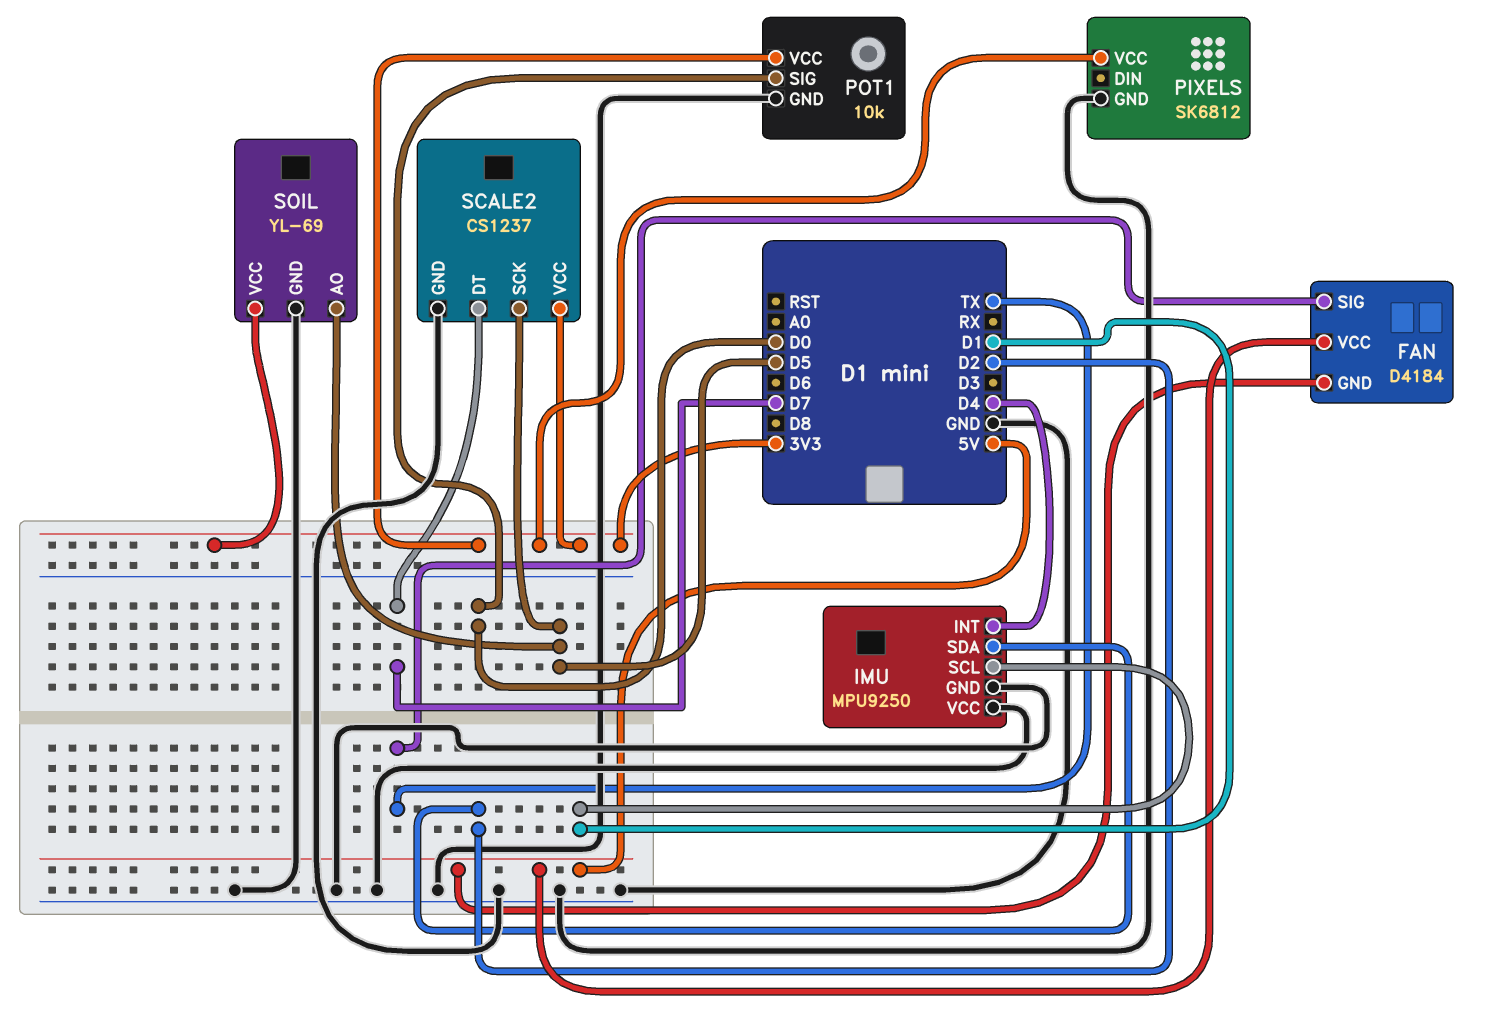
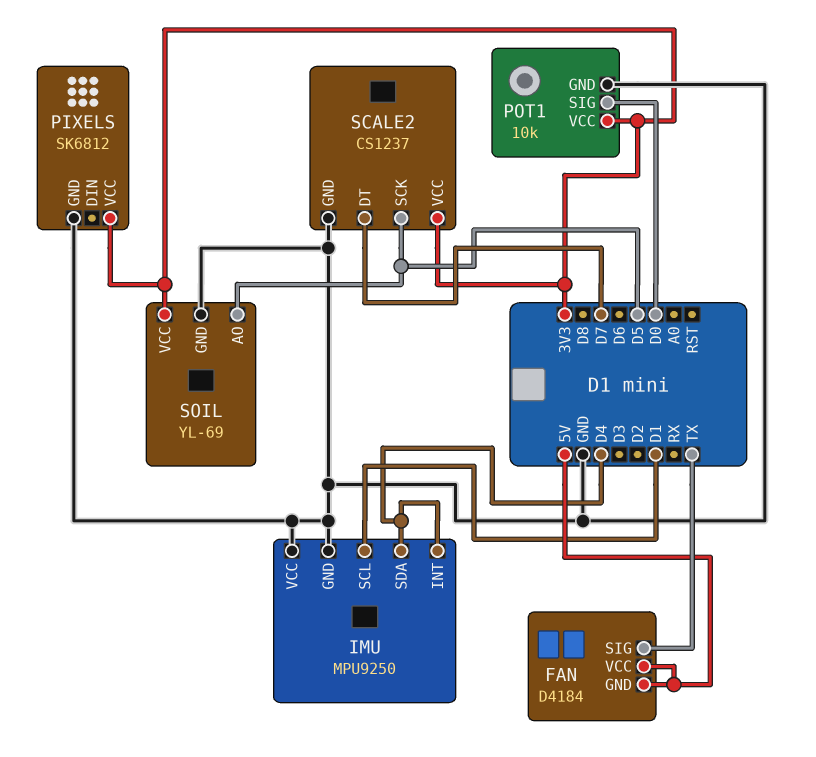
IMU pin SDA: D2 -> D4

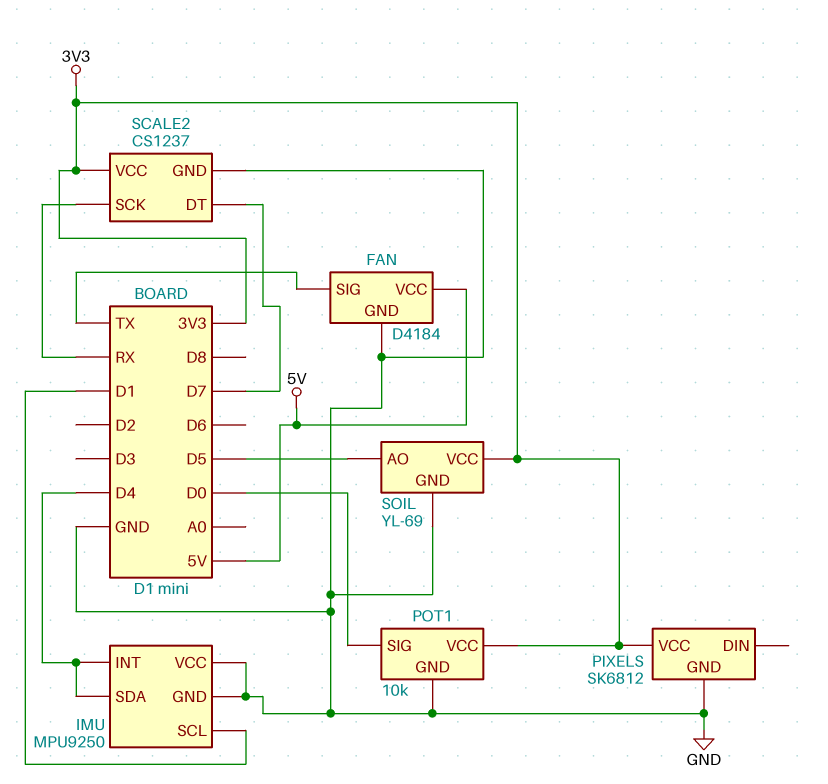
FAN pin GND: 5V -> GND
SCALE2 pin SCK: D5 -> RX

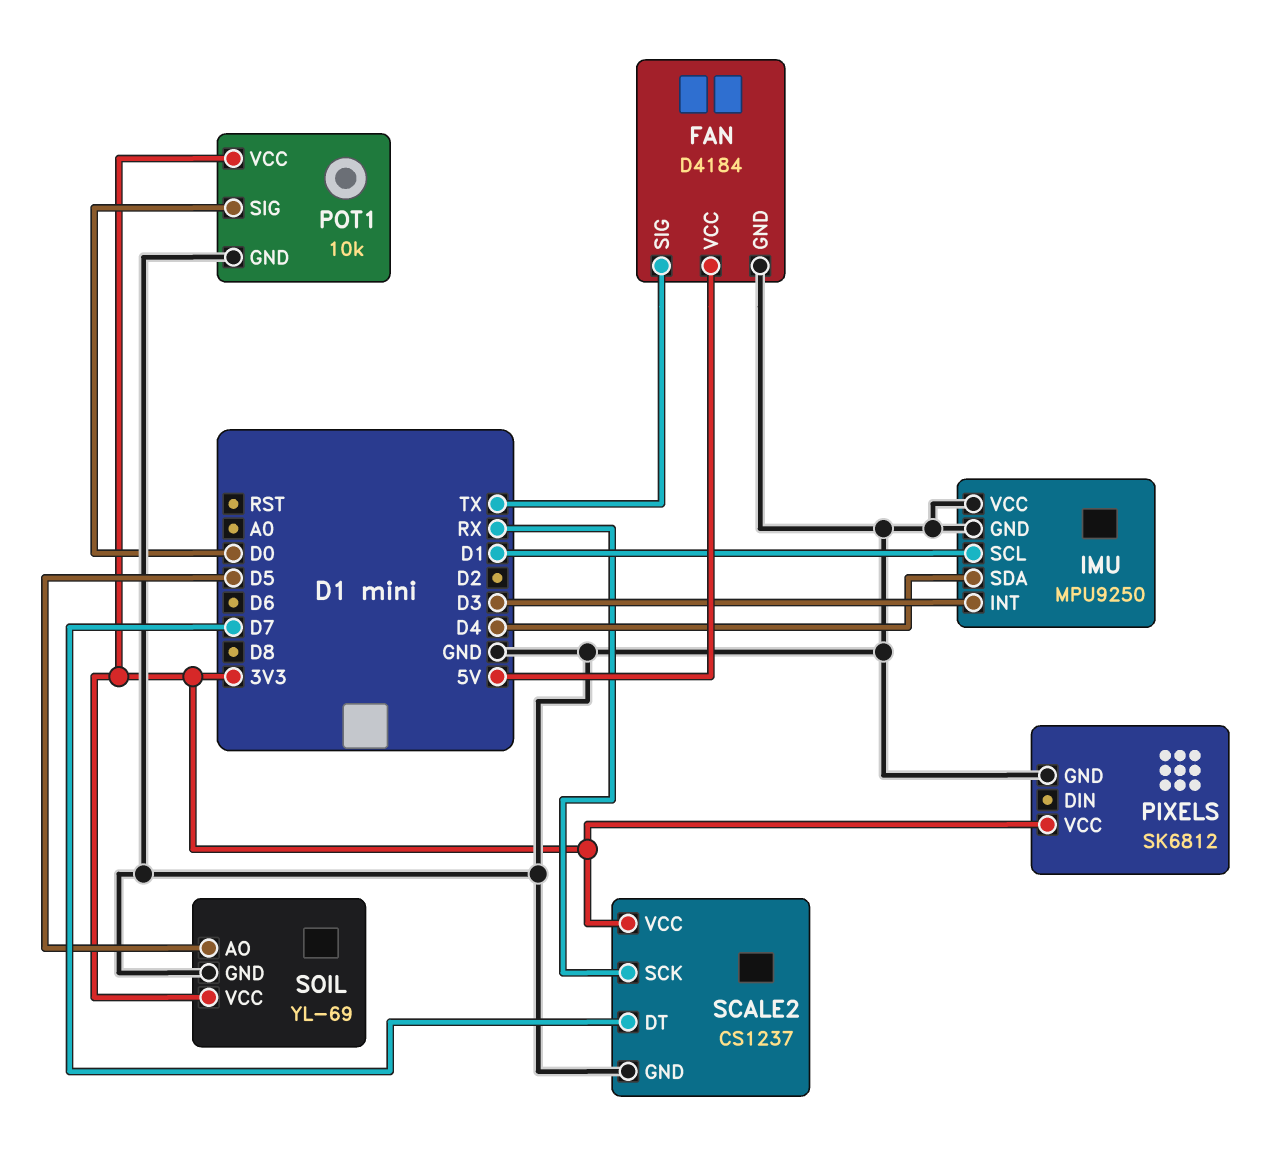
IMU pin INT: D4 -> D3

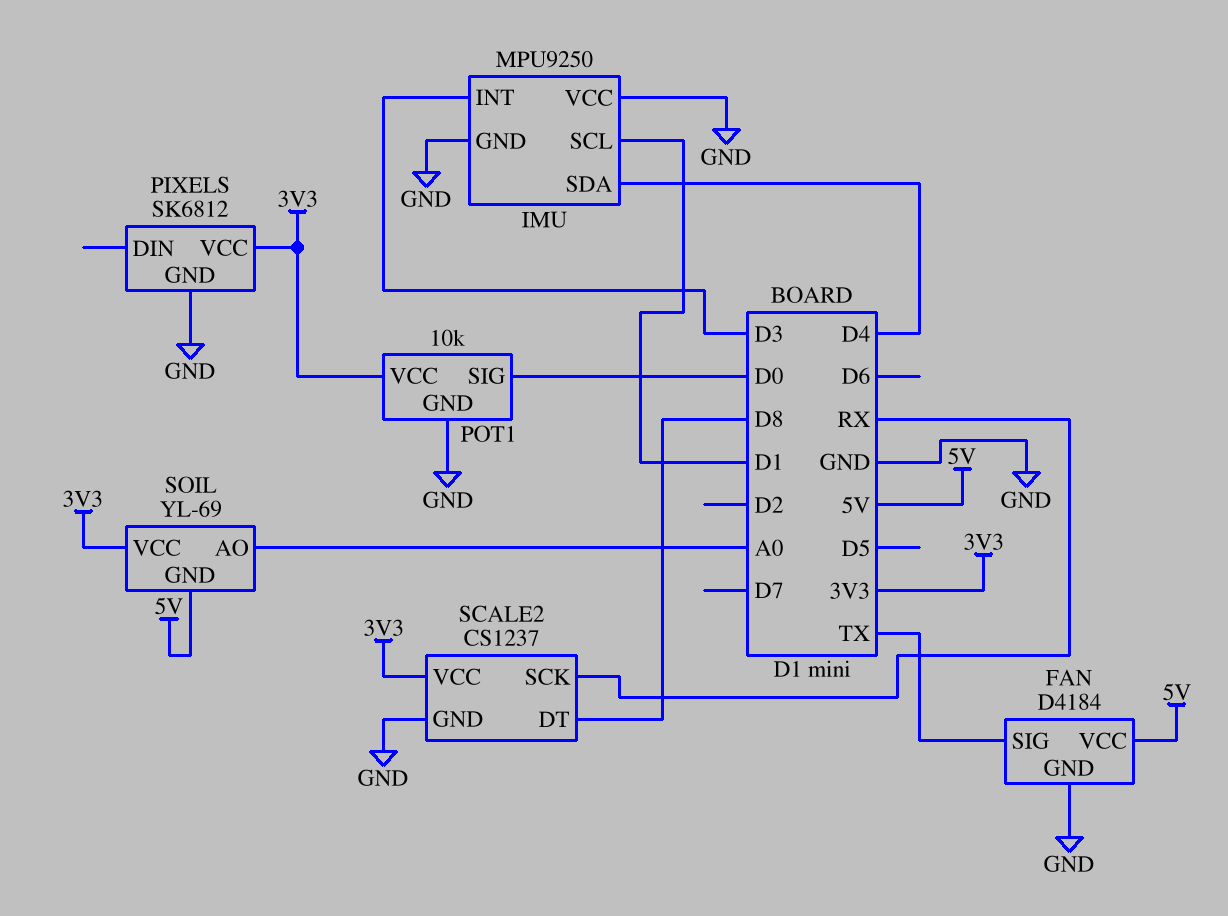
SCALE2 pin DT: D7 -> D8
SOIL pin AO: D5 -> A0
SOIL pin GND: GND -> 5V

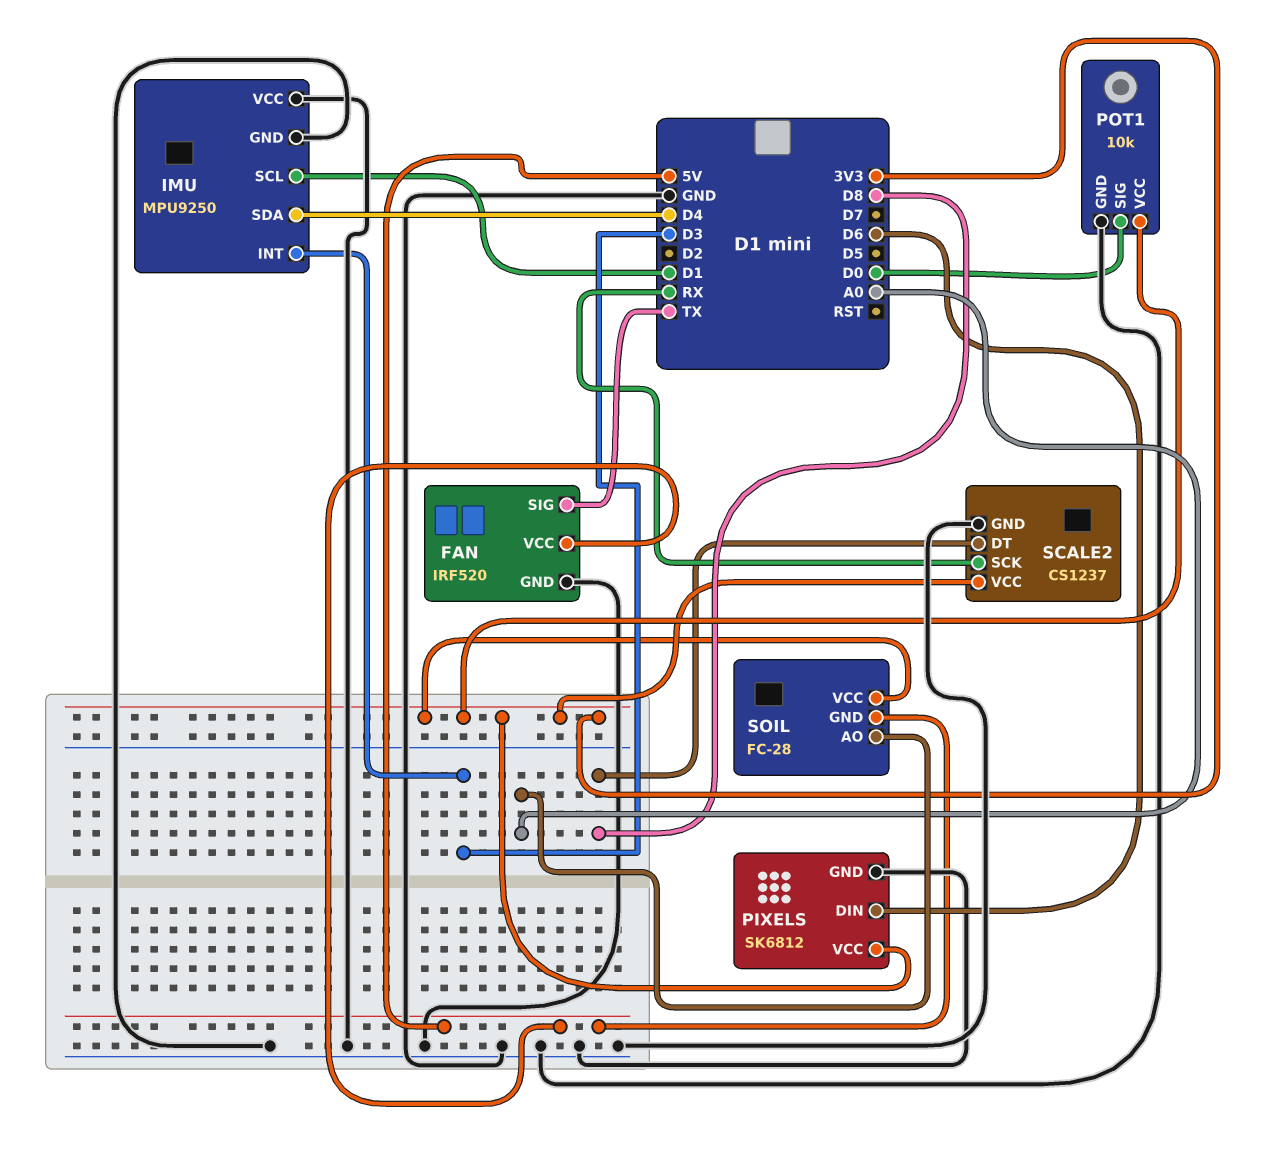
FAN: D4184 -> IRF520
PIXELS pin DIN: none -> D6
SOIL: YL-69 -> FC-28

